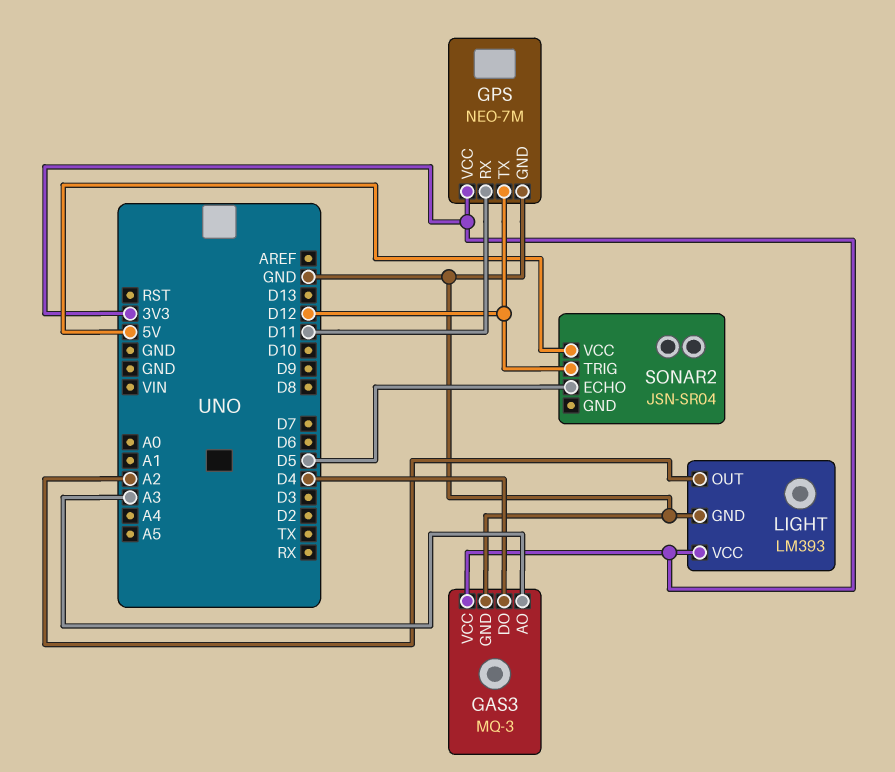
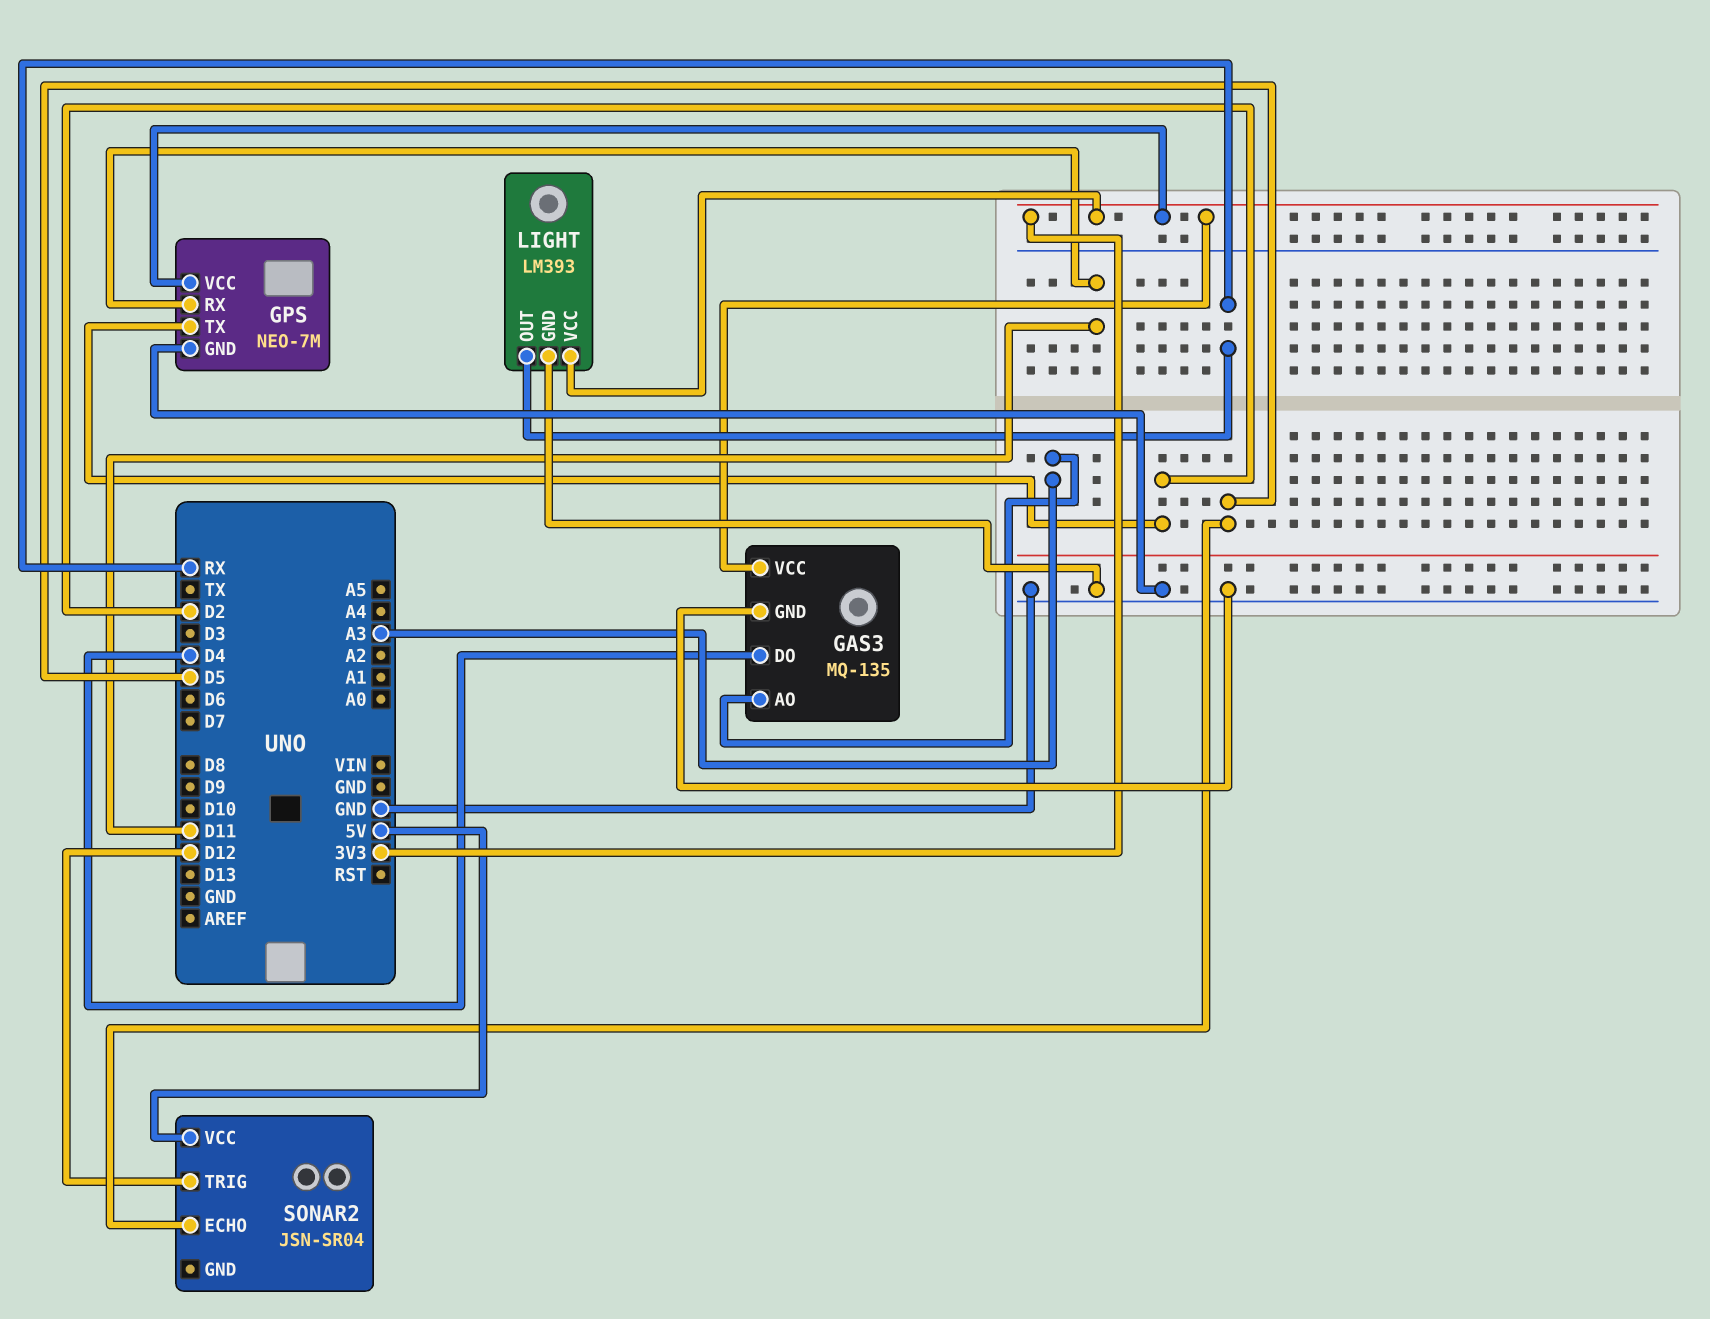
GAS3: MQ-3 -> MQ-135
GPS pin TX: D12 -> D2
LIGHT pin OUT: A2 -> RX

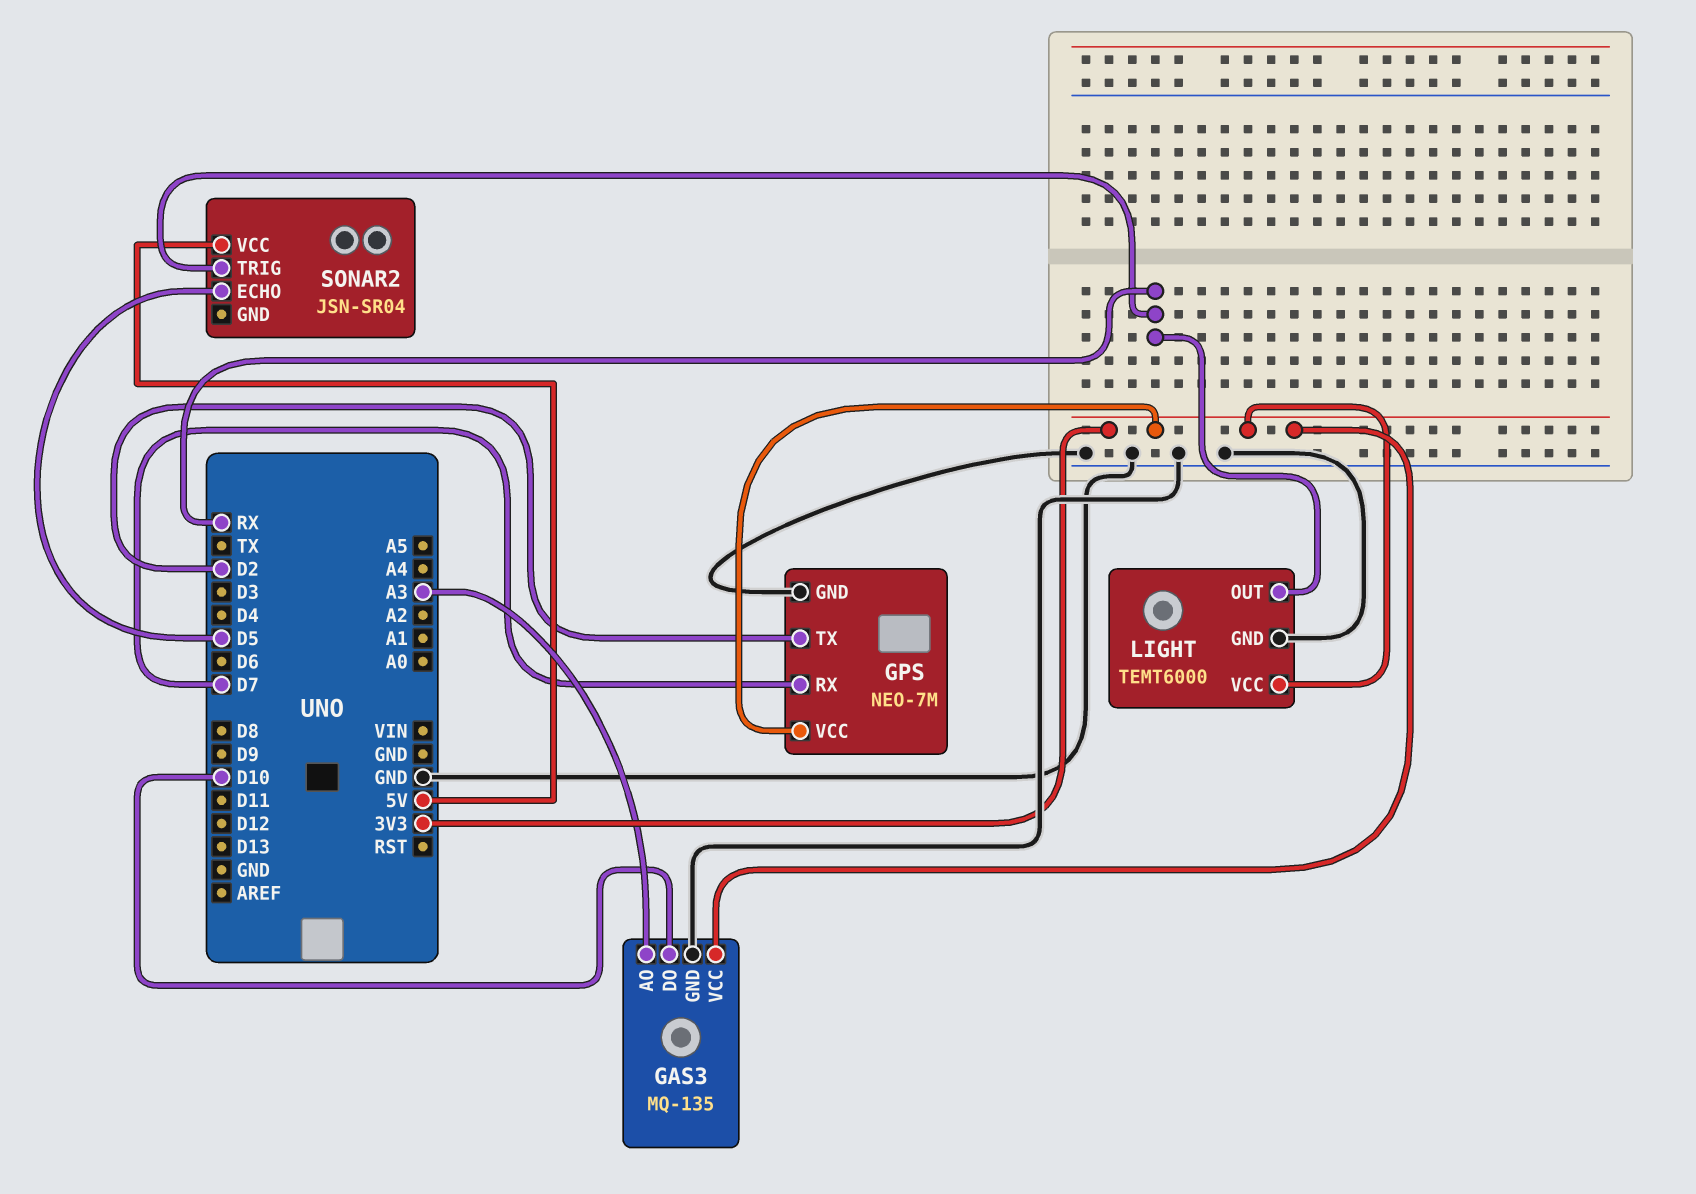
GAS3 pin DO: D4 -> D10
GPS pin RX: D11 -> D7
LIGHT: LM393 -> TEMT6000
SONAR2 pin TRIG: D12 -> RX

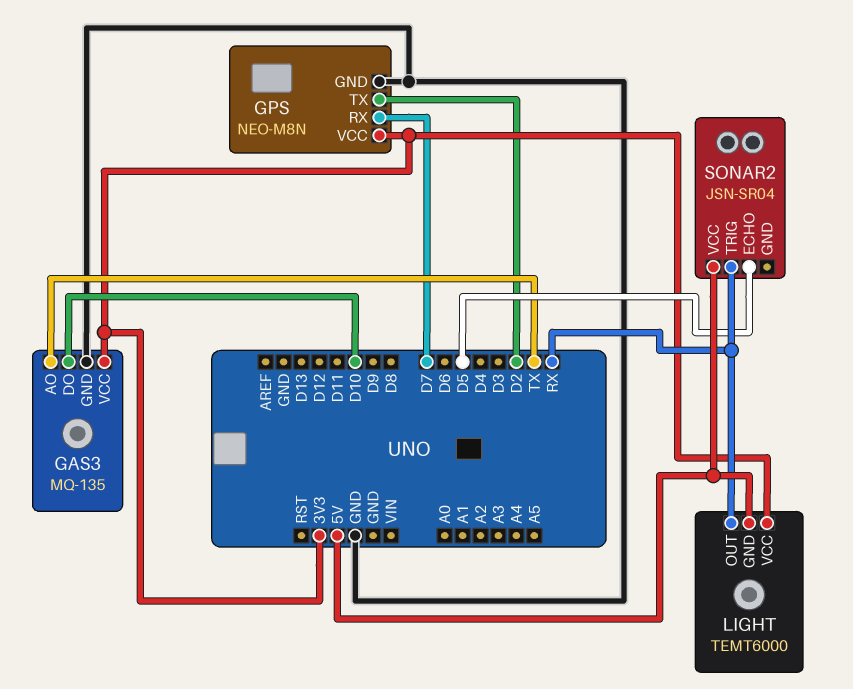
GAS3 pin AO: A3 -> TX
GPS: NEO-7M -> NEO-M8N
LIGHT pin GND: GND -> 5V

